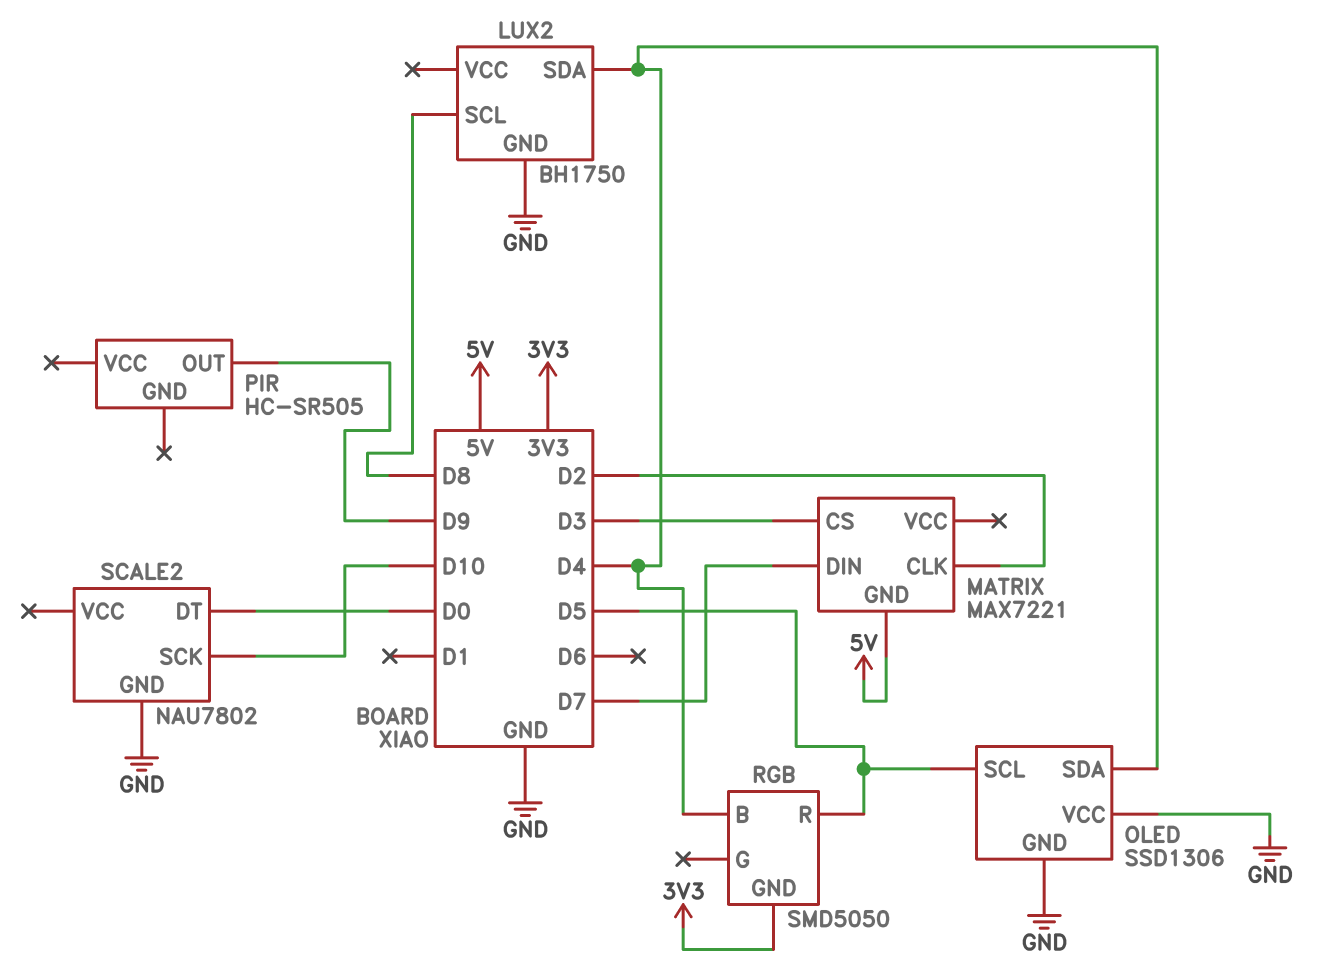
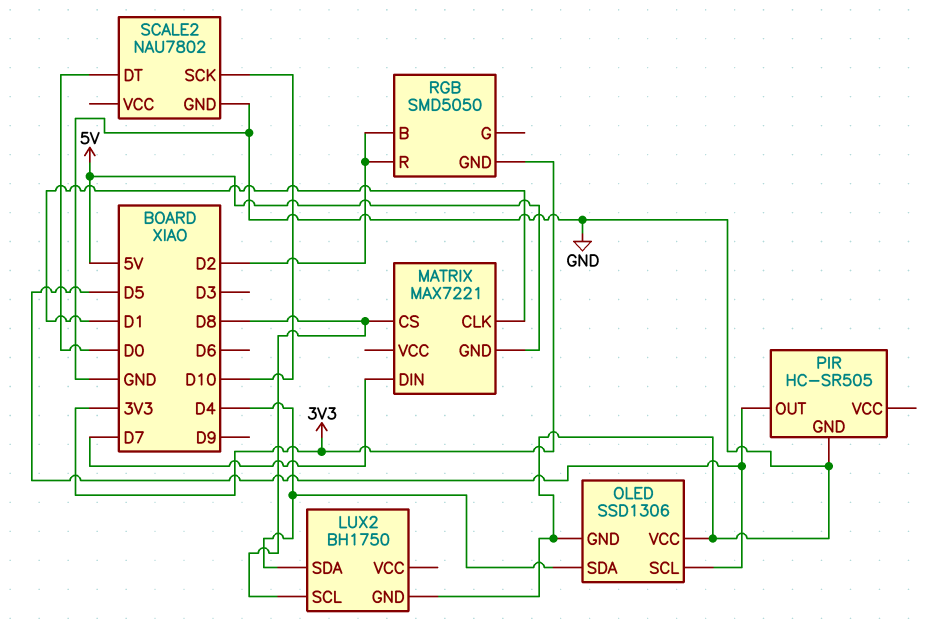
MATRIX pin CLK: D2 -> D1
MATRIX pin CS: D3 -> D8
PIR pin GND: none -> GND
PIR pin OUT: D9 -> D5
RGB pin B: D4 -> D2
RGB pin R: D5 -> D2

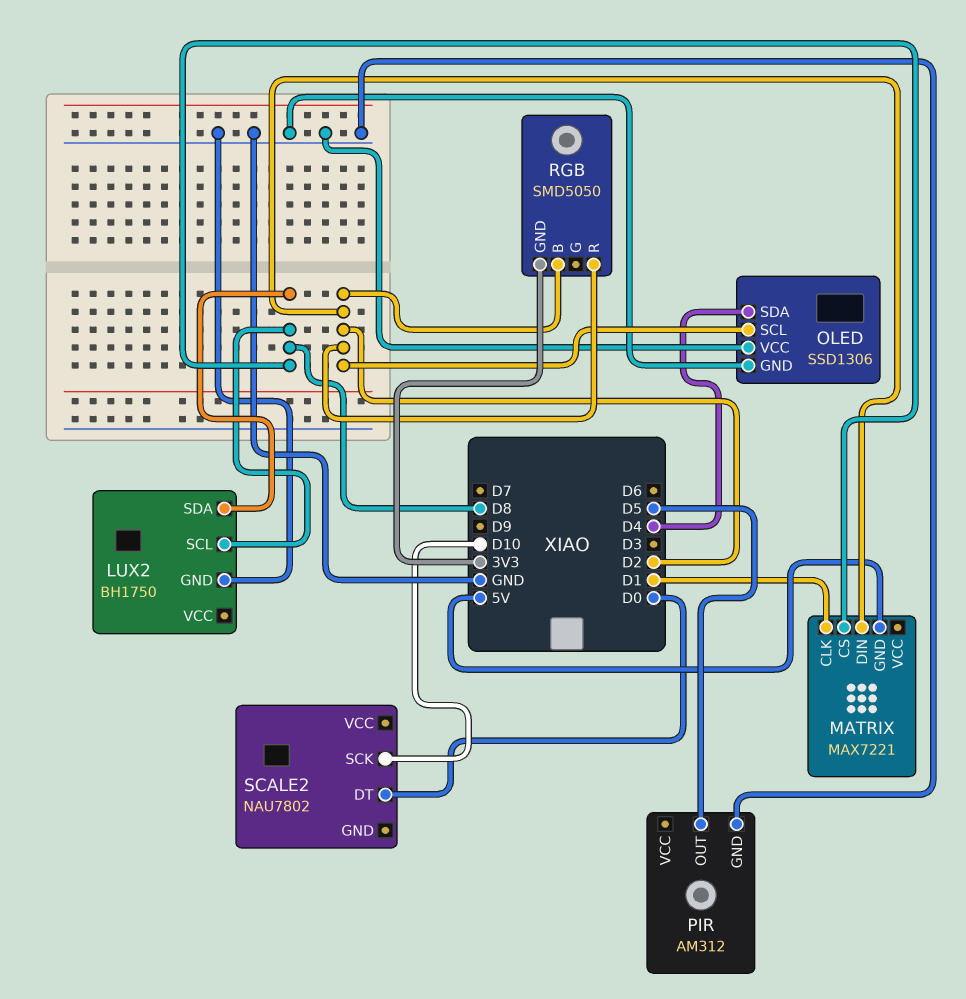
LUX2 pin SDA: D4 -> D8
MATRIX pin DIN: D7 -> D2
OLED pin SCL: D5 -> D2
PIR: HC-SR505 -> AM312
SCALE2 pin GND: GND -> none

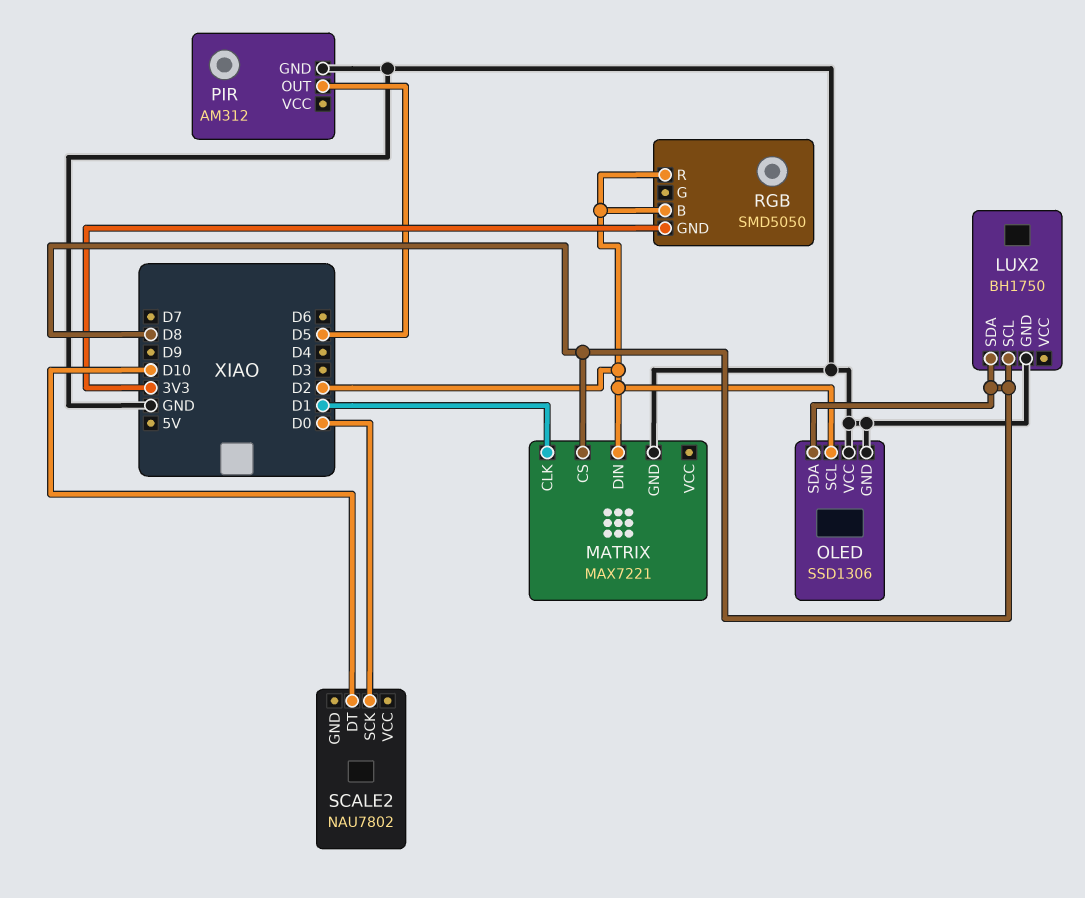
MATRIX pin GND: 5V -> GND
OLED pin SDA: D4 -> D8
SCALE2 pin DT: D0 -> D10
SCALE2 pin SCK: D10 -> D0

